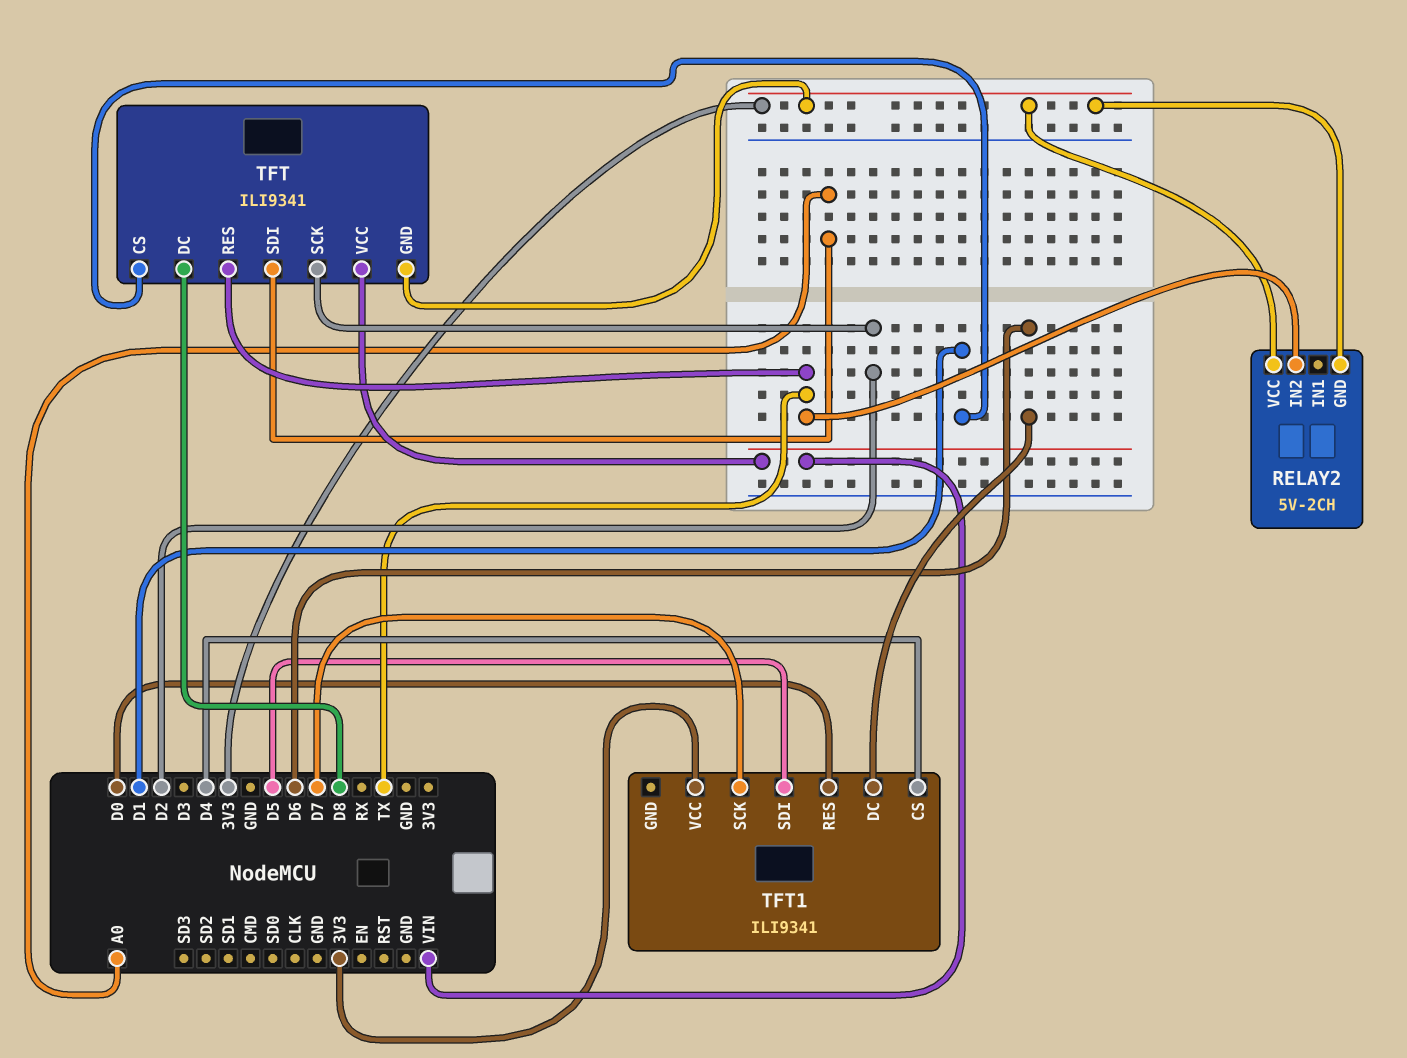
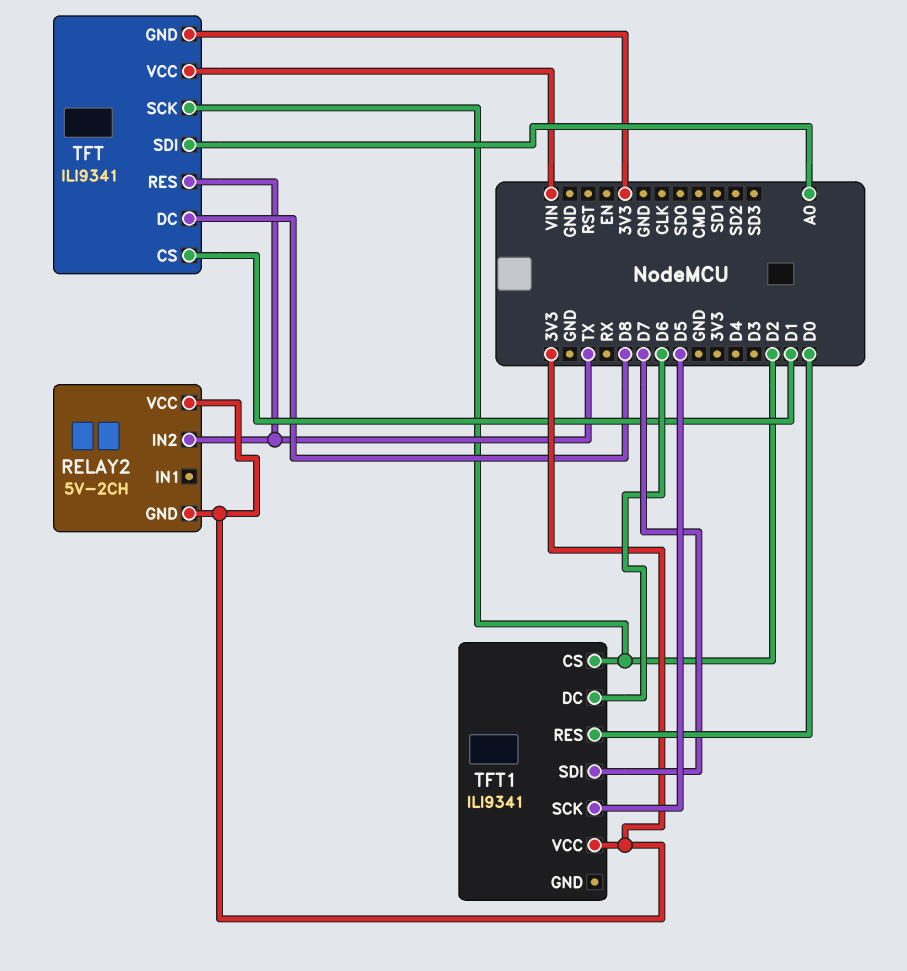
TFT1 pin CS: D4 -> D2
TFT1 pin SCK: D7 -> D5
TFT1 pin SDI: D5 -> D7

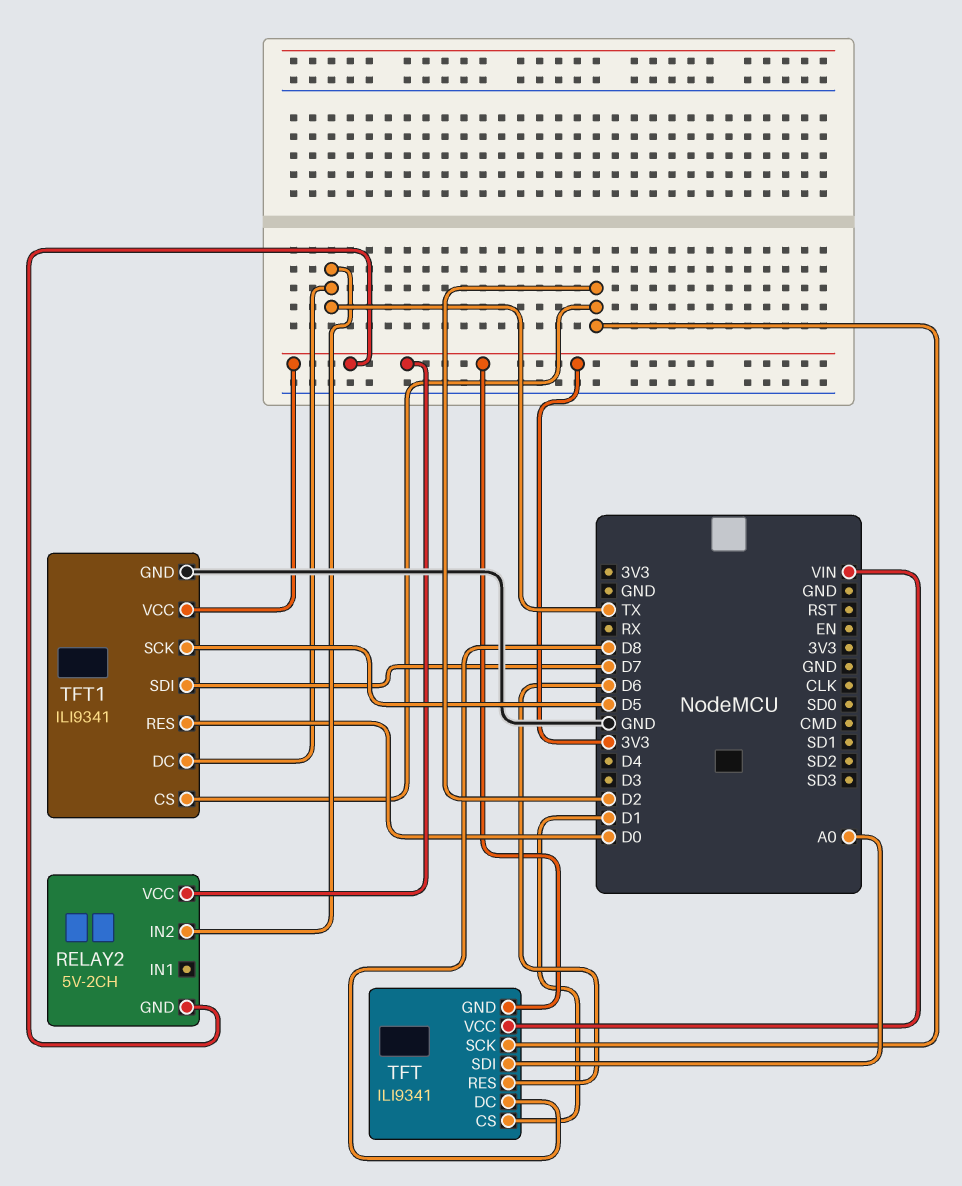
TFT pin RES: TX -> D6
TFT1 pin DC: D6 -> TX
TFT1 pin GND: none -> GND

